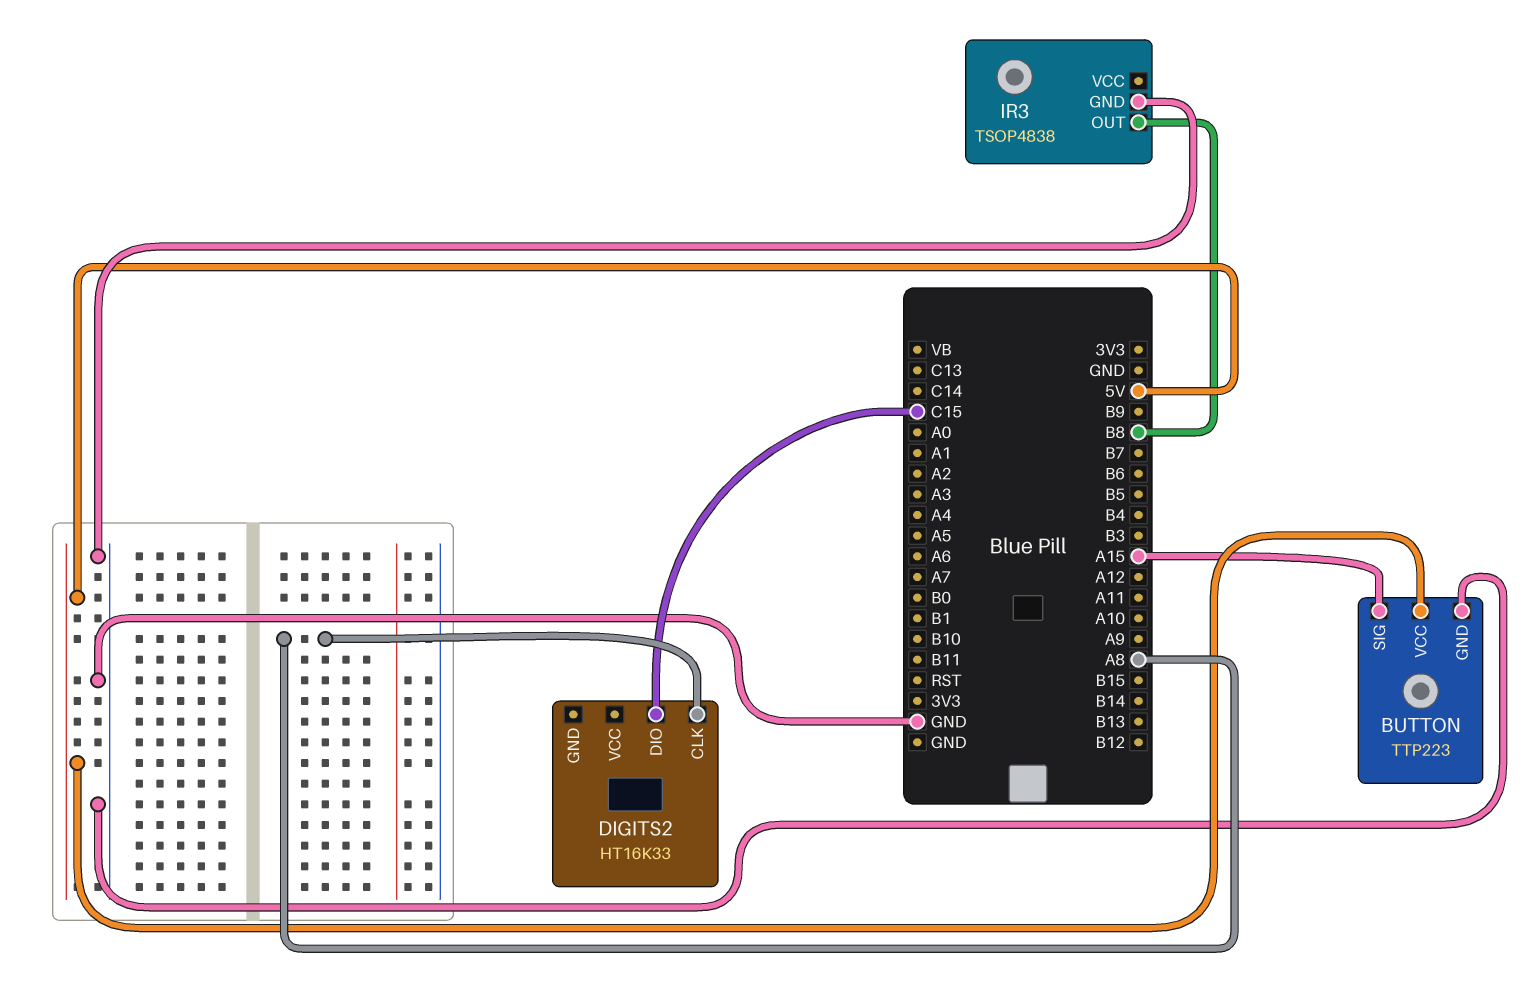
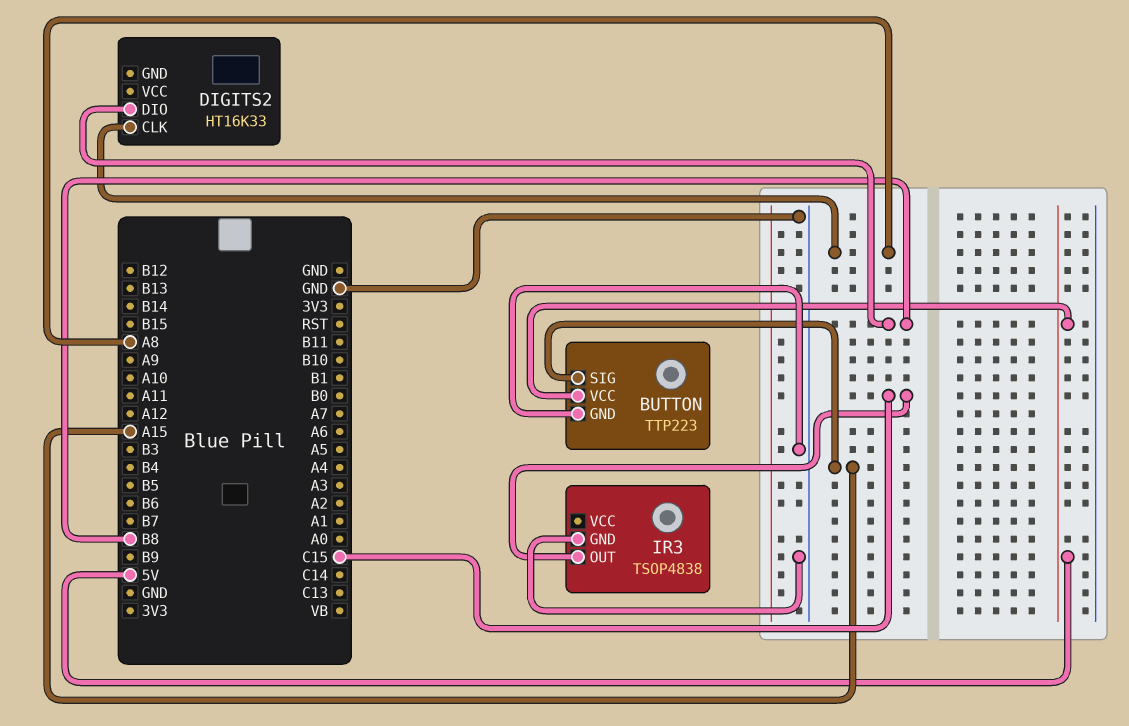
DIGITS2 pin DIO: C15 -> B8
IR3 pin OUT: B8 -> C15

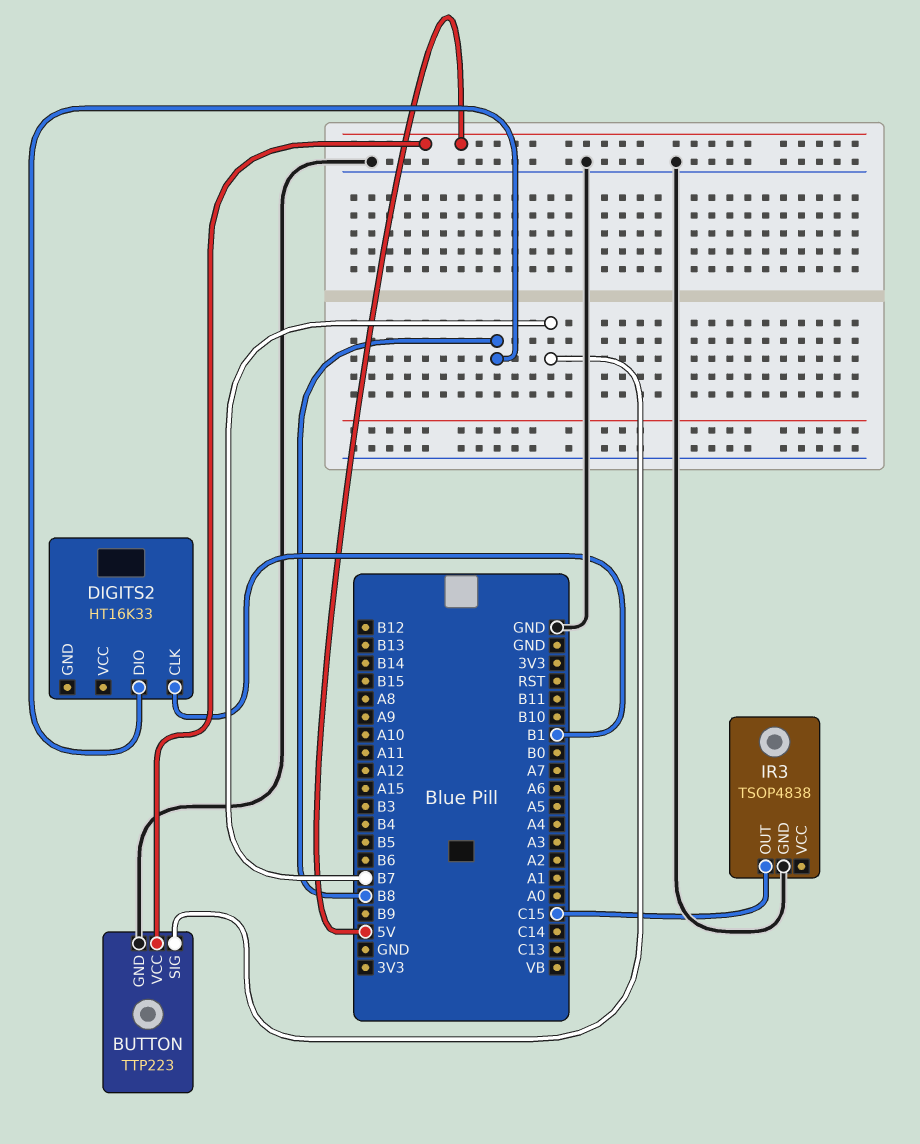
BUTTON pin SIG: A15 -> B7
DIGITS2 pin CLK: A8 -> B1

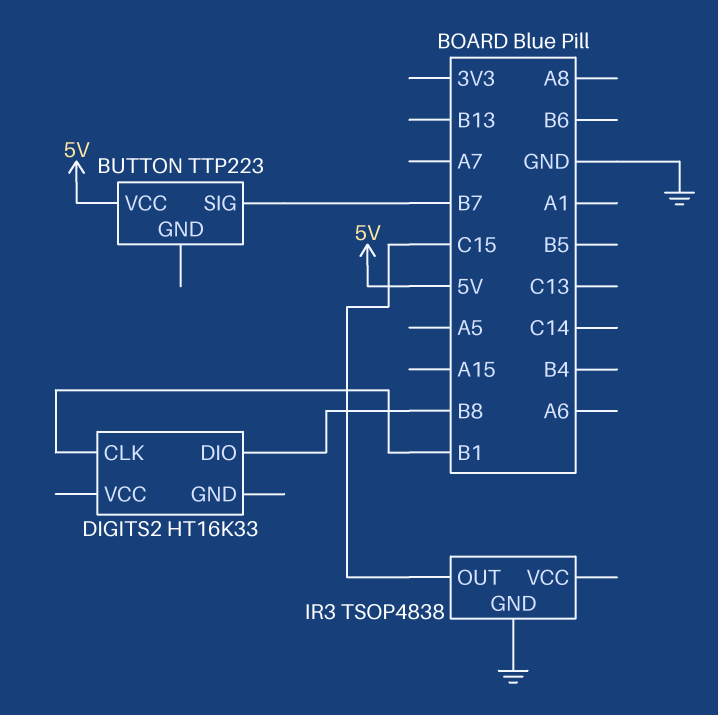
BUTTON pin GND: GND -> none

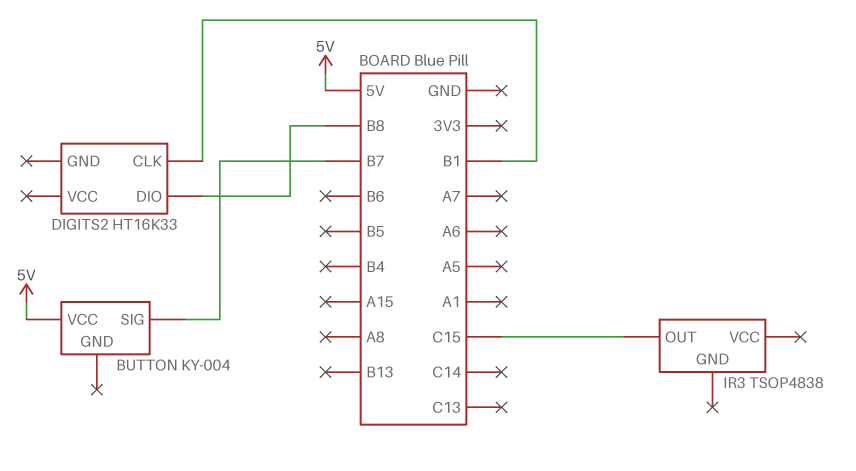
BUTTON: TTP223 -> KY-004
IR3 pin GND: GND -> none

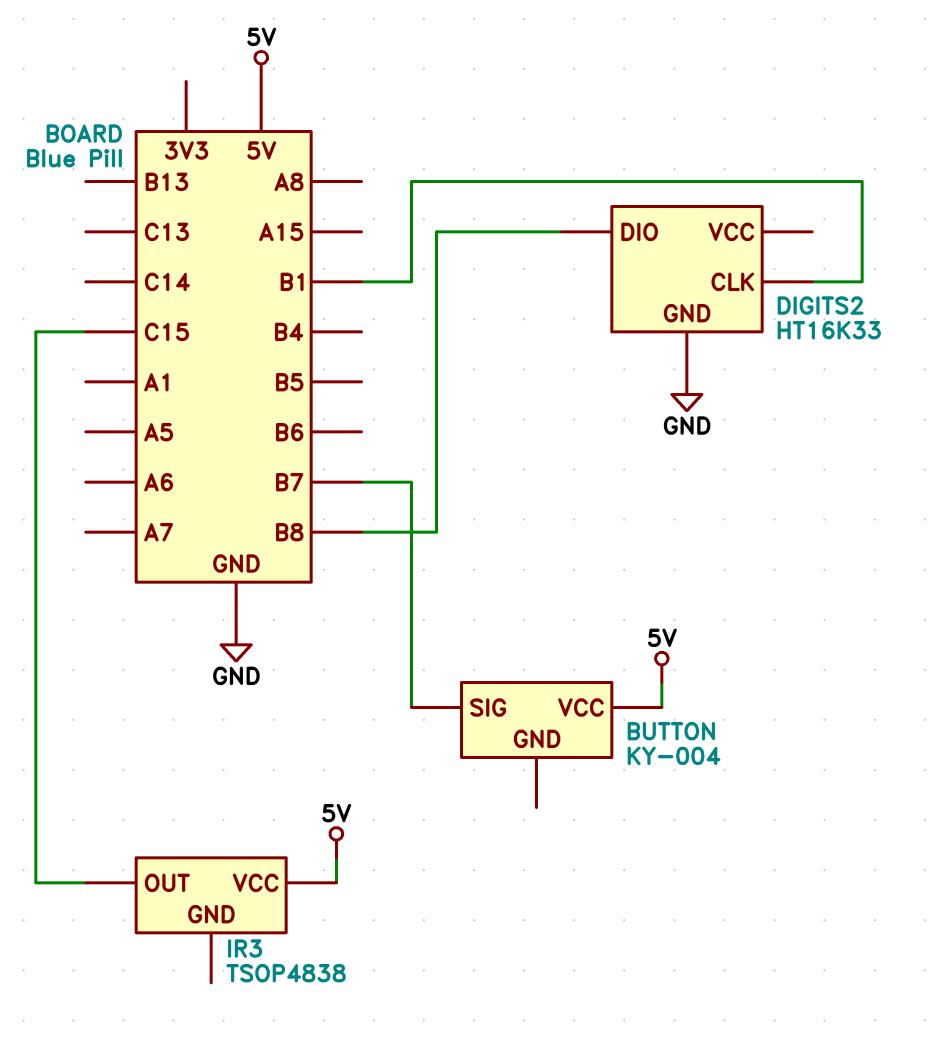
DIGITS2 pin GND: none -> GND
IR3 pin VCC: none -> 5V

